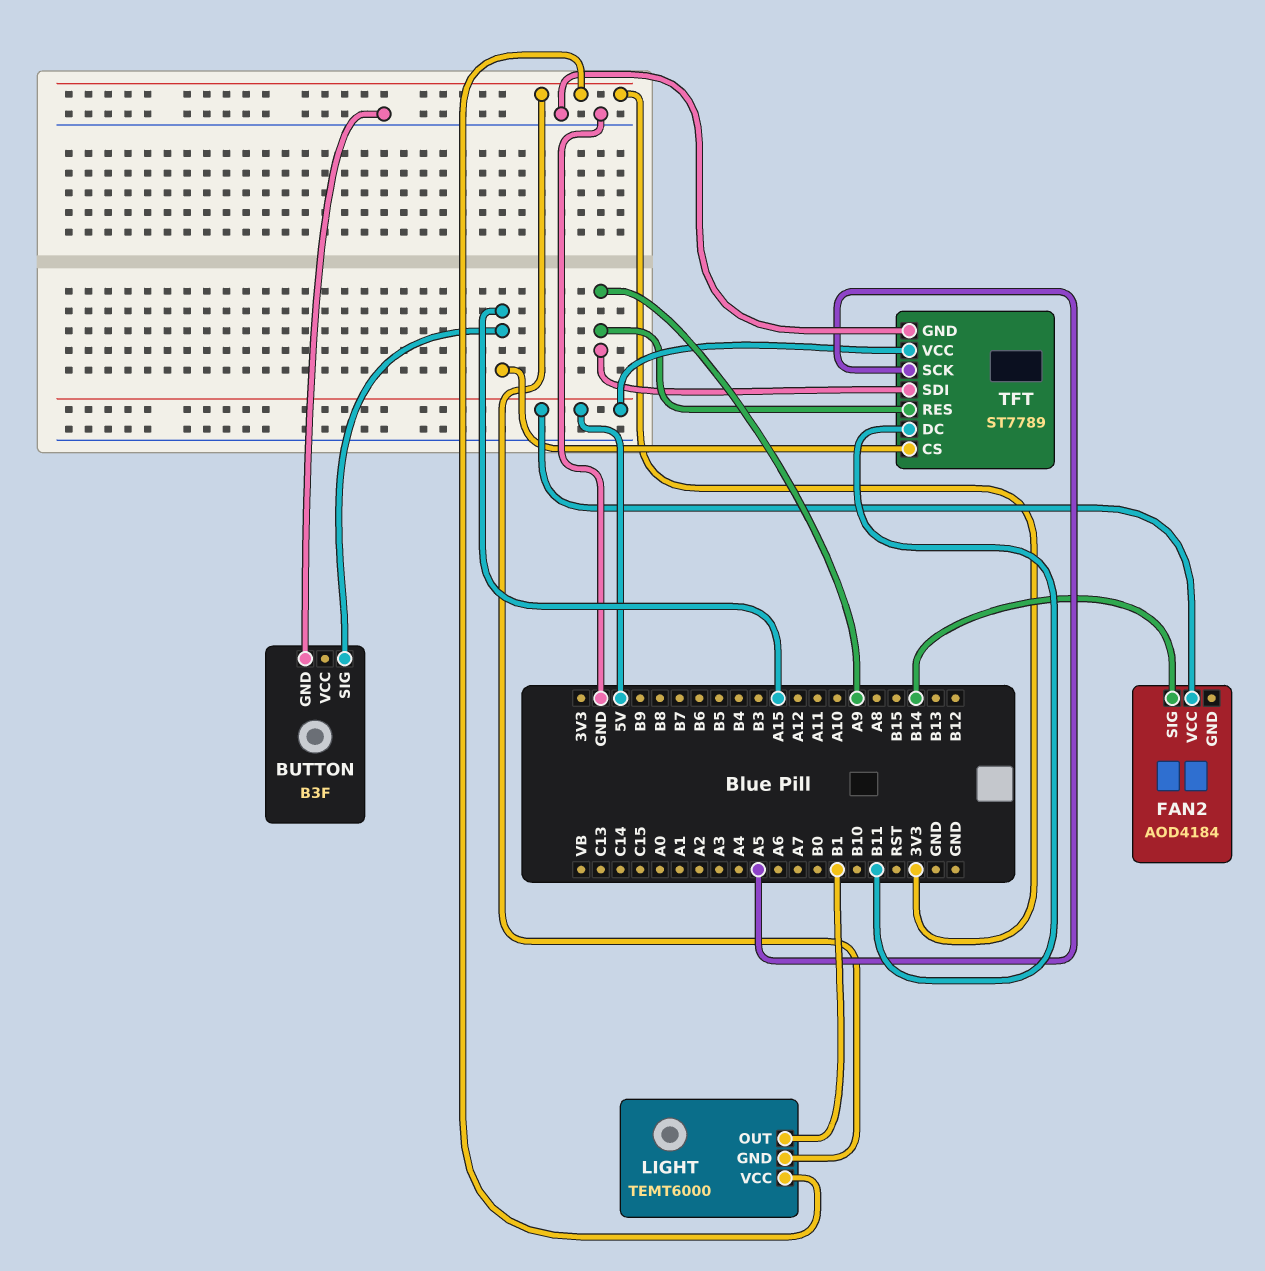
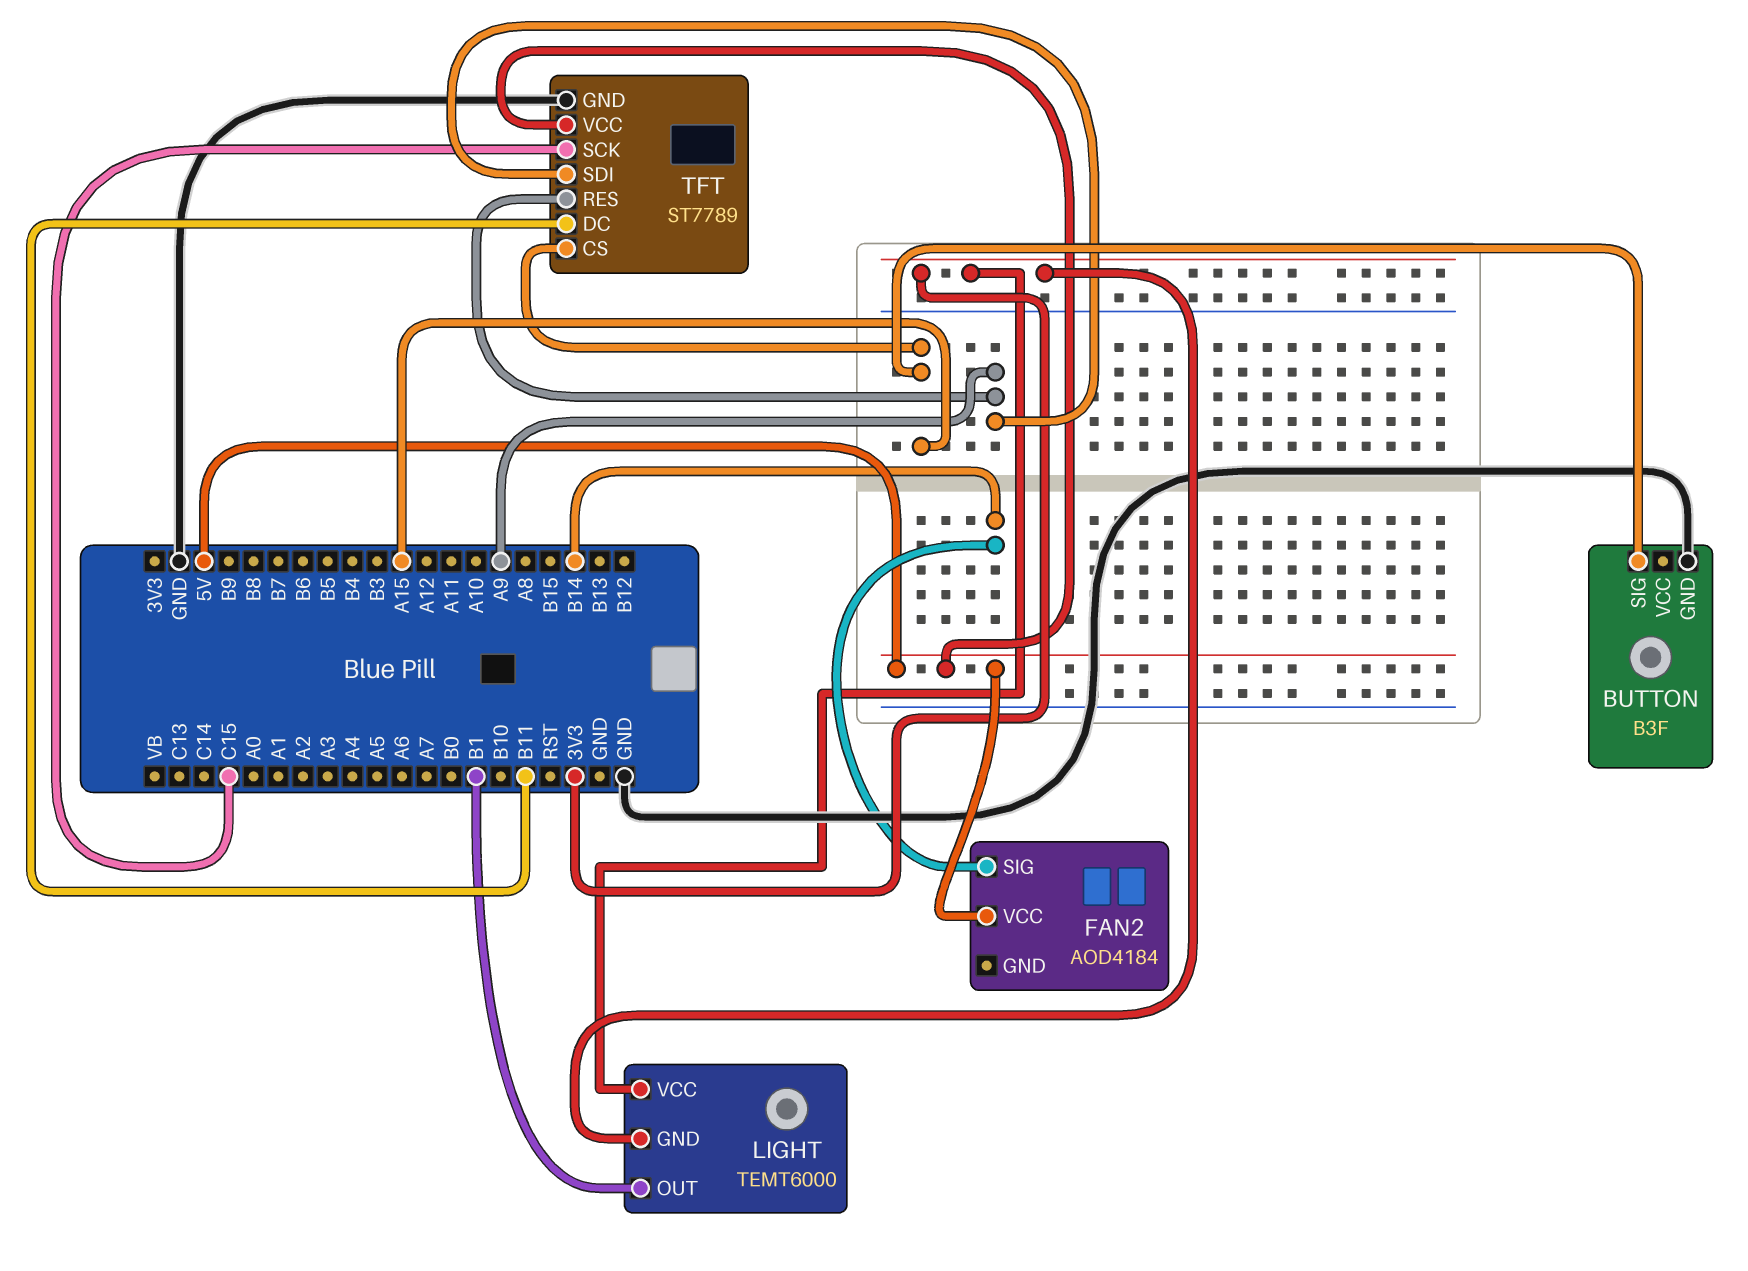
TFT pin SCK: A5 -> C15

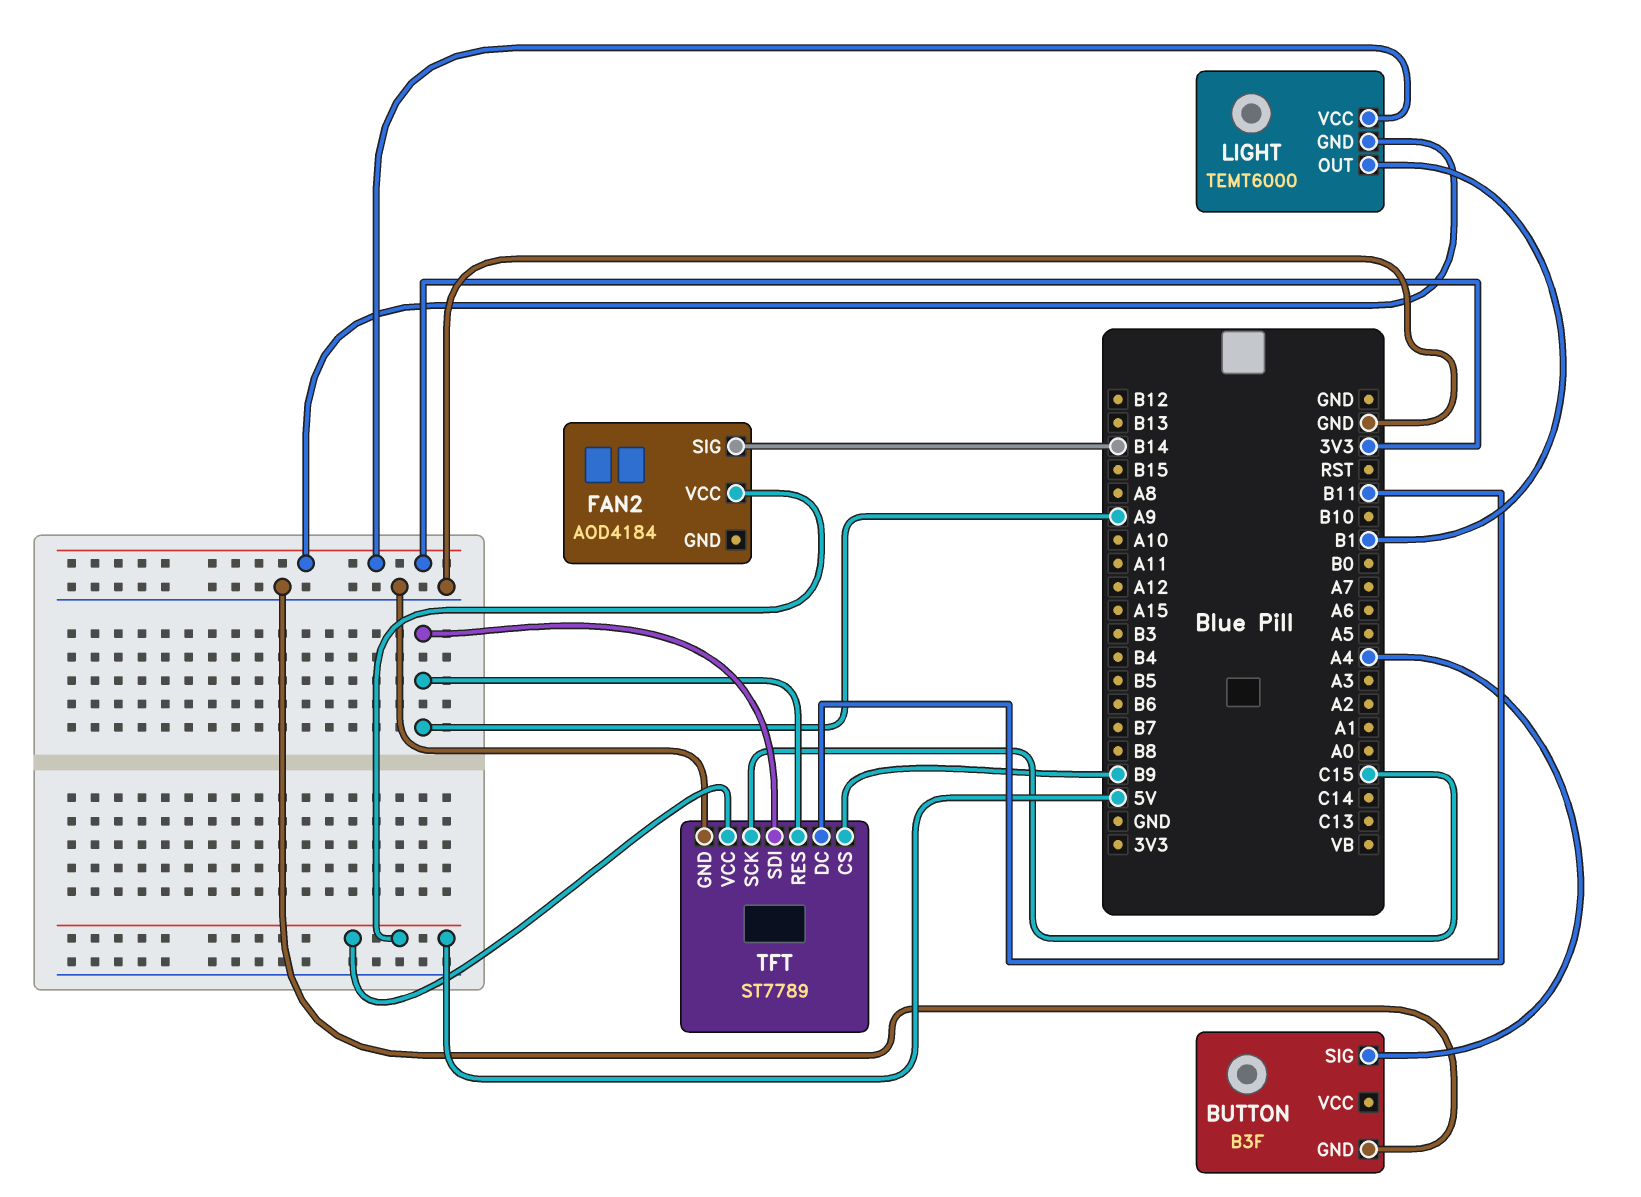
BUTTON pin SIG: A15 -> A4
TFT pin CS: A15 -> B9

